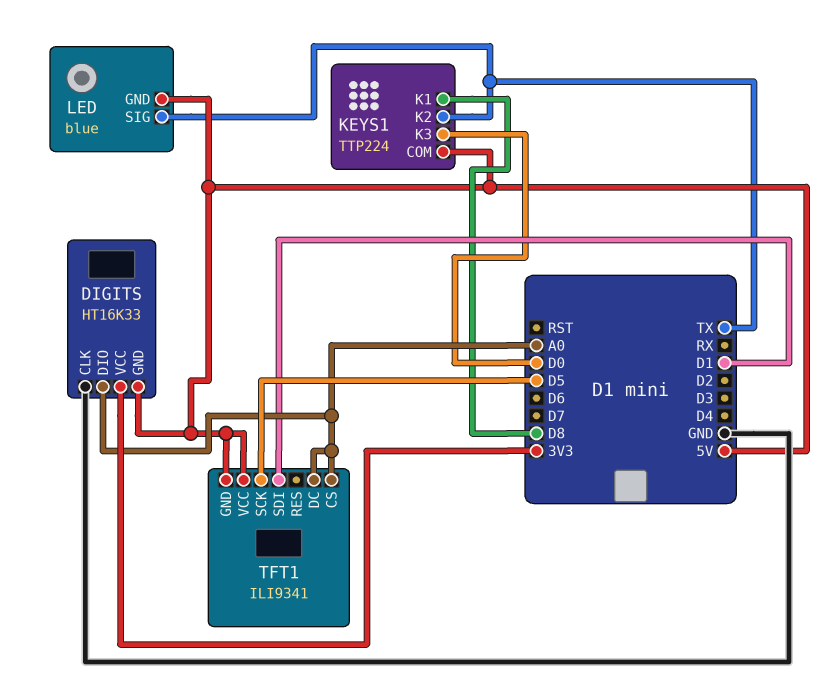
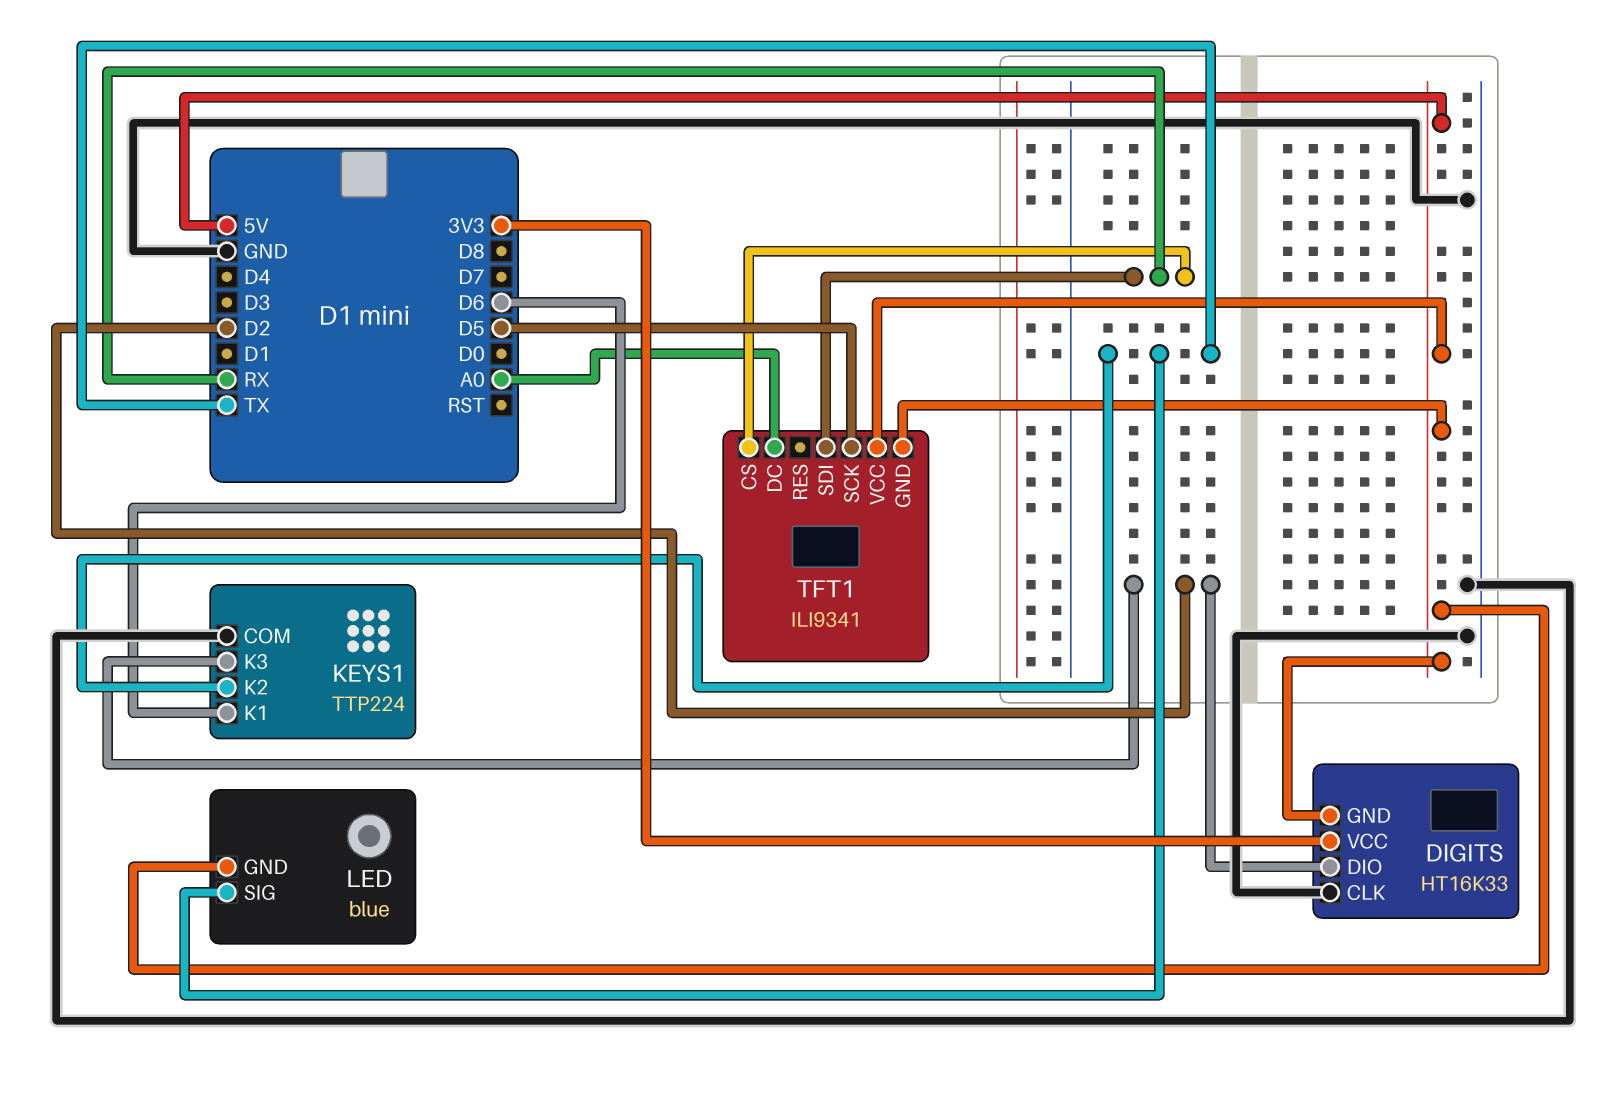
DIGITS pin DIO: A0 -> D2
KEYS1 pin COM: 5V -> GND
KEYS1 pin K1: D8 -> D6
KEYS1 pin K3: D0 -> D2
TFT1 pin CS: A0 -> RX
TFT1 pin SDI: D1 -> RX

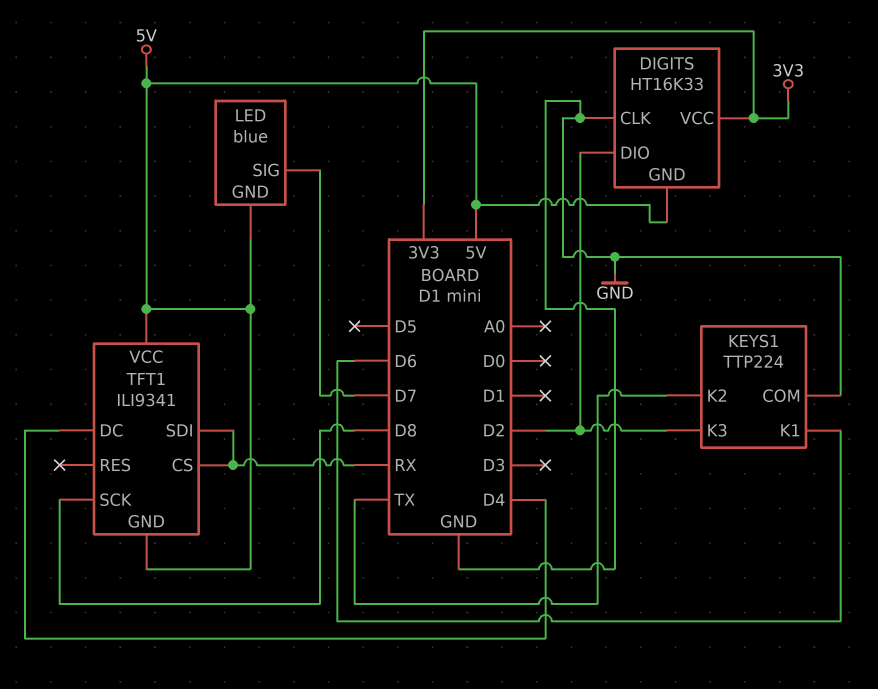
LED pin SIG: TX -> D7
TFT1 pin DC: A0 -> D4
TFT1 pin SCK: D5 -> D8

